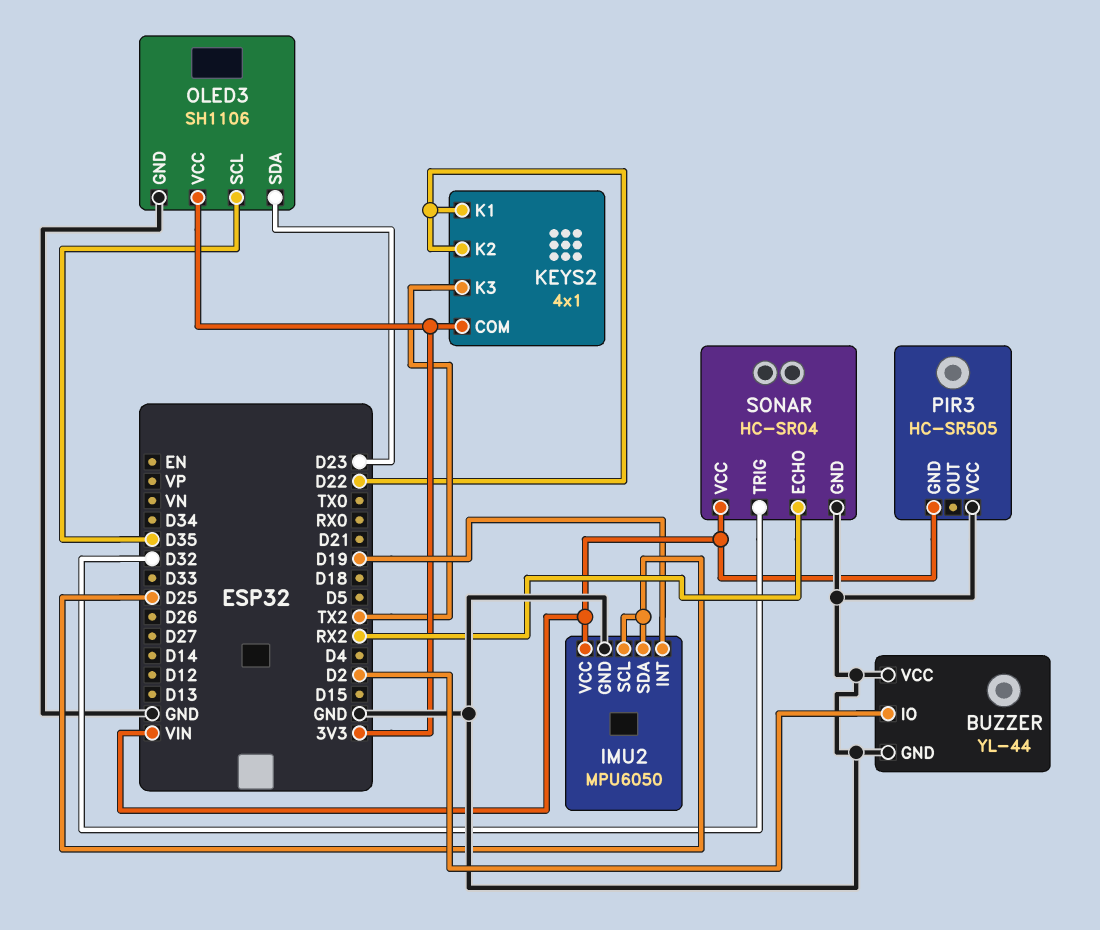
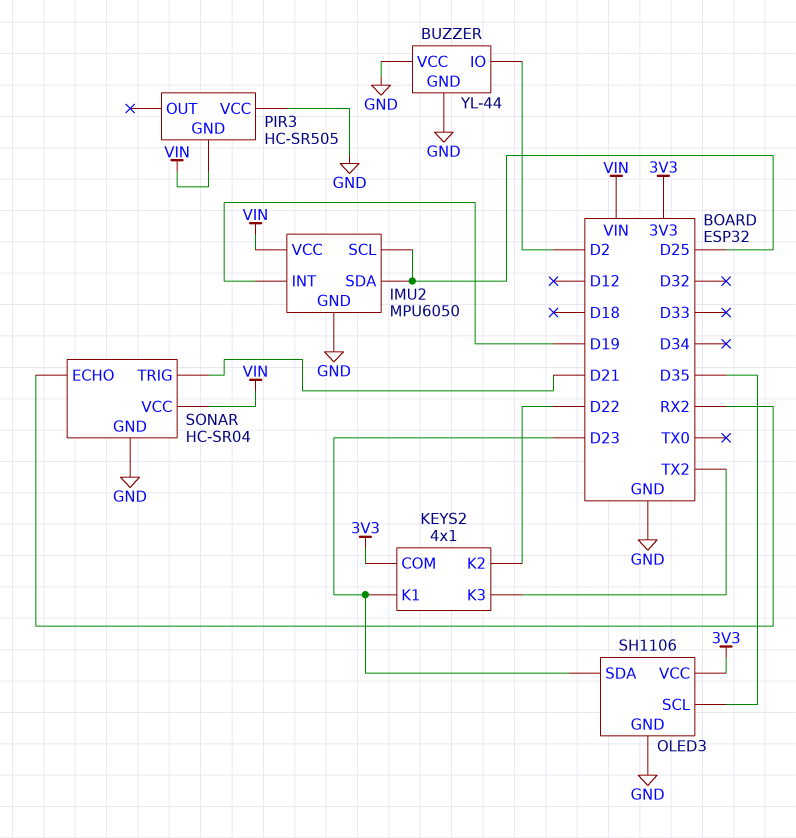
KEYS2 pin K1: D22 -> D23
SONAR pin TRIG: D32 -> D21

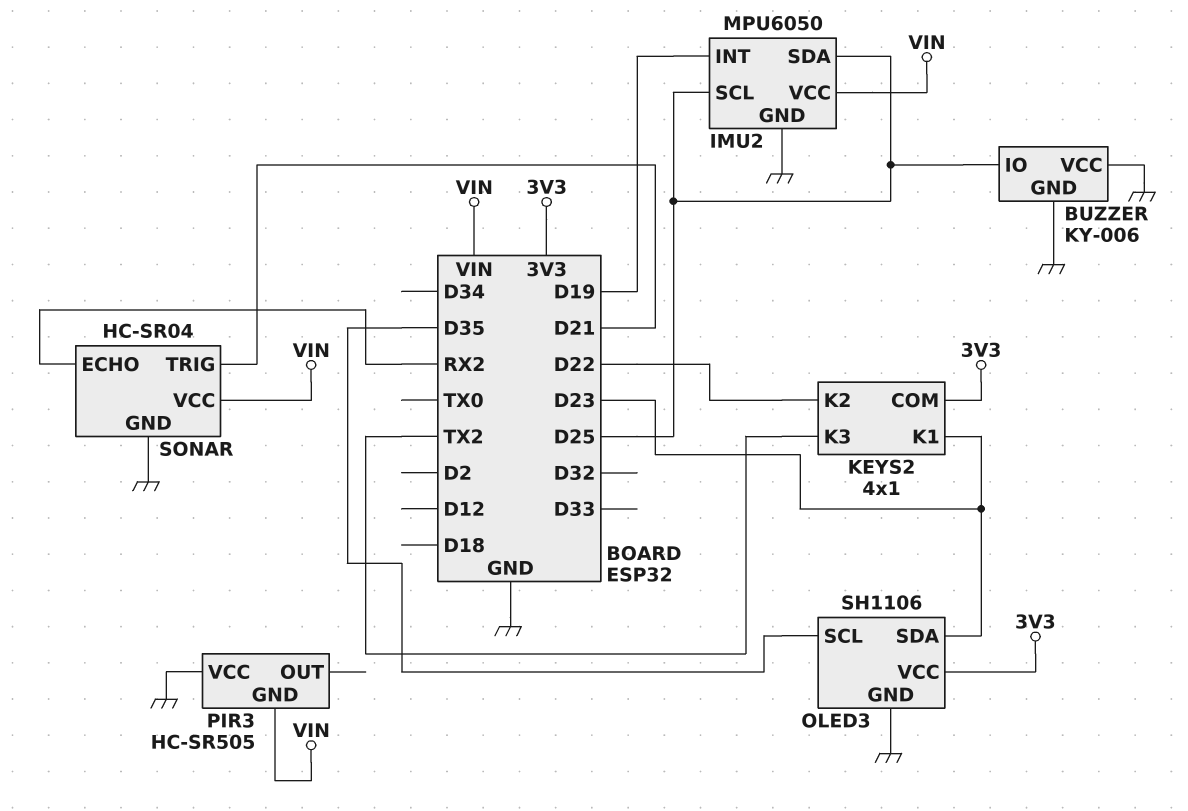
BUZZER: YL-44 -> KY-006
BUZZER pin IO: D2 -> D25

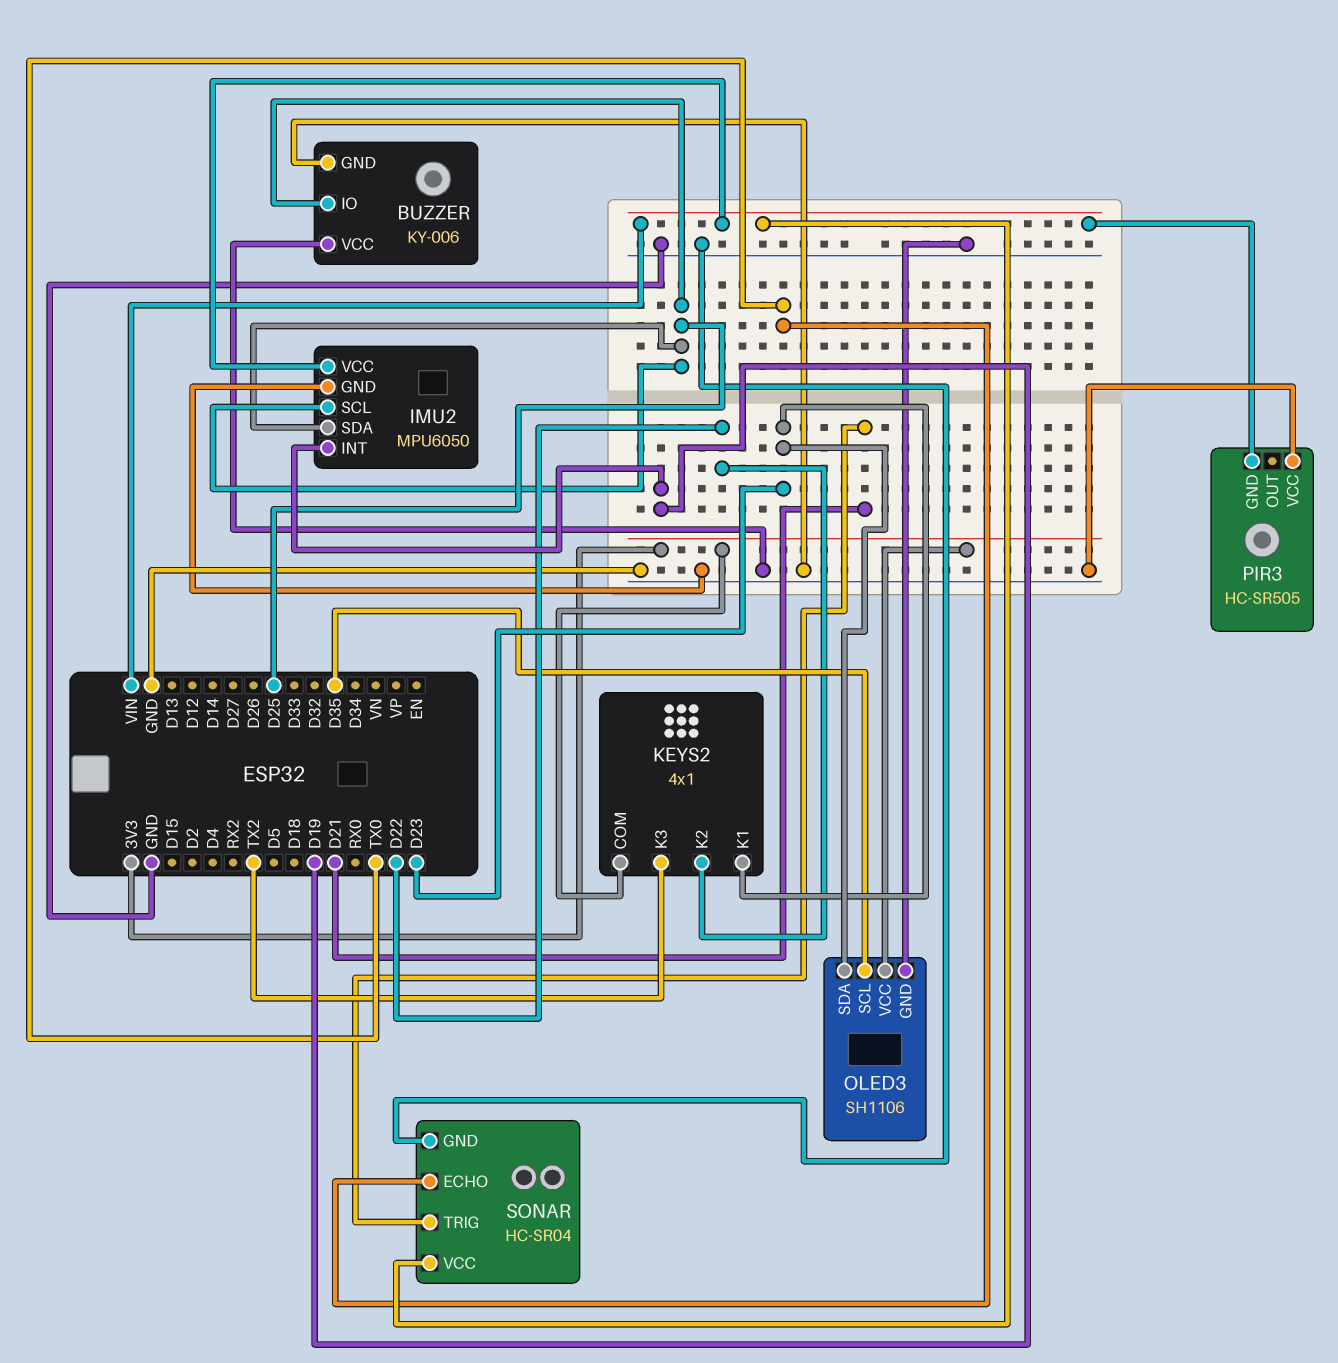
SONAR pin ECHO: RX2 -> TX0

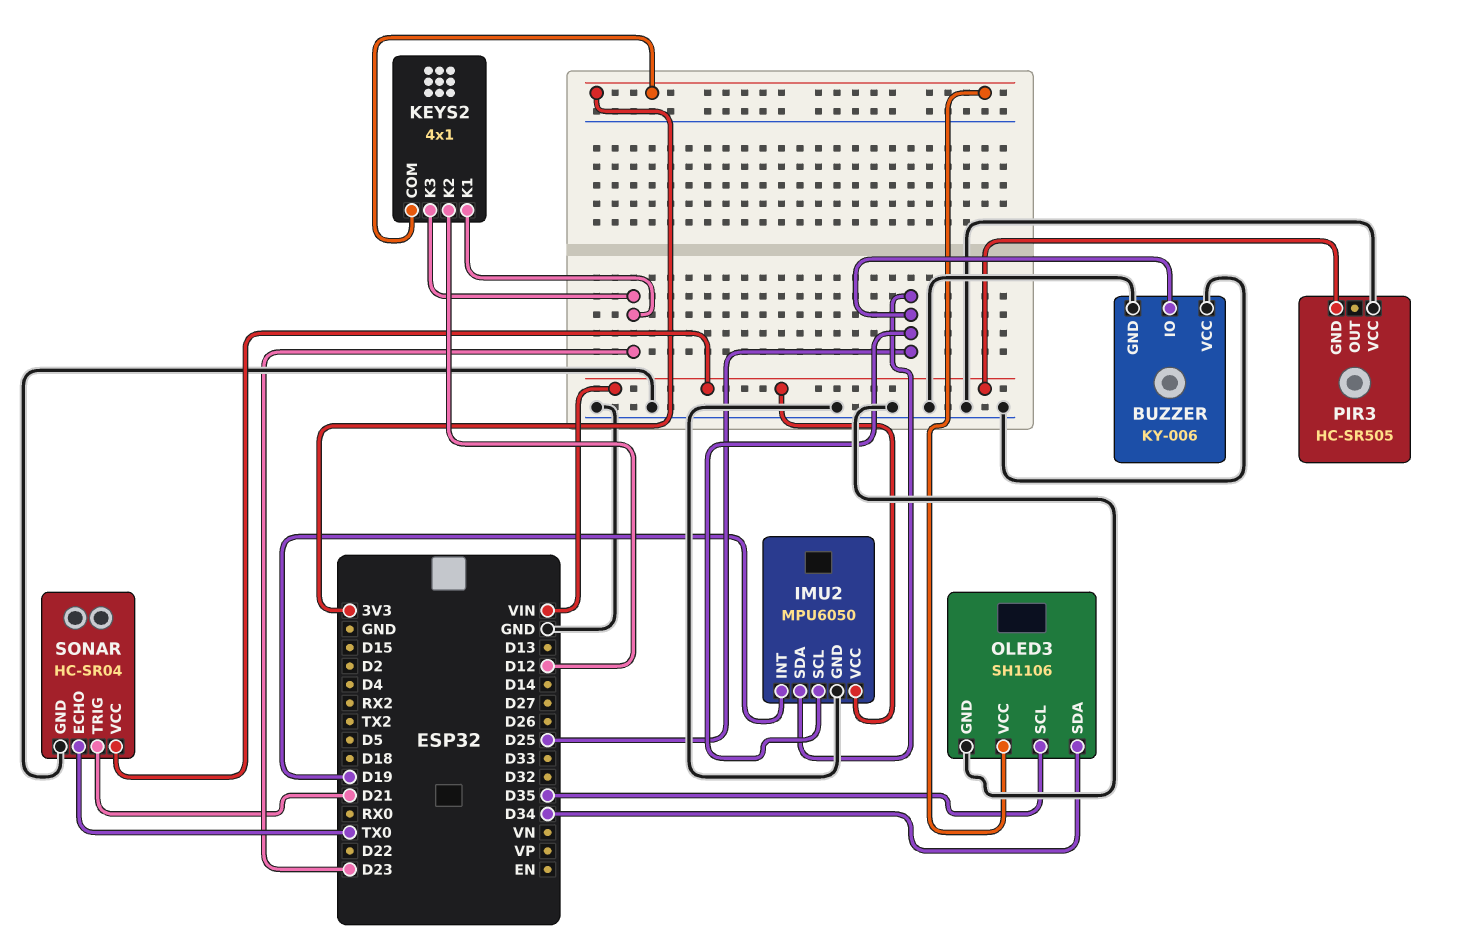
KEYS2 pin K2: D22 -> D12
KEYS2 pin K3: TX2 -> D23
OLED3 pin SDA: D23 -> D34

